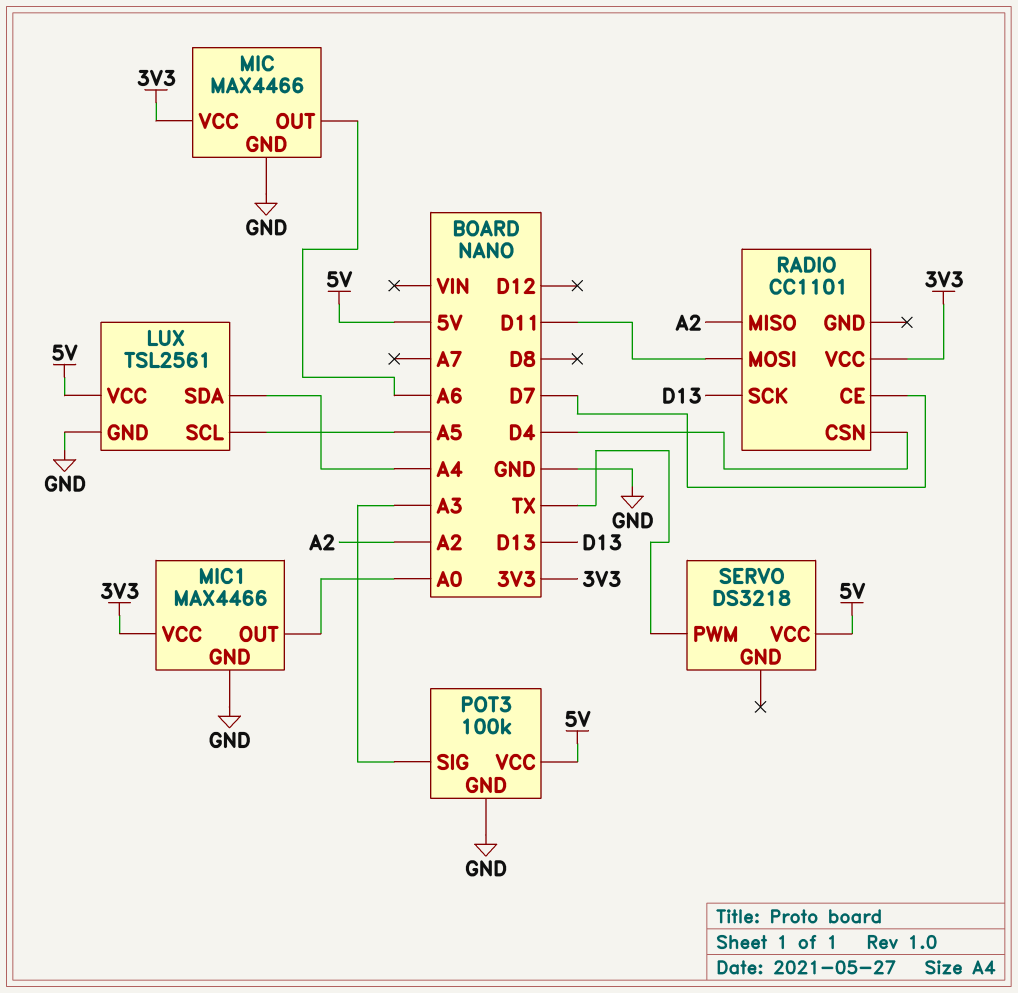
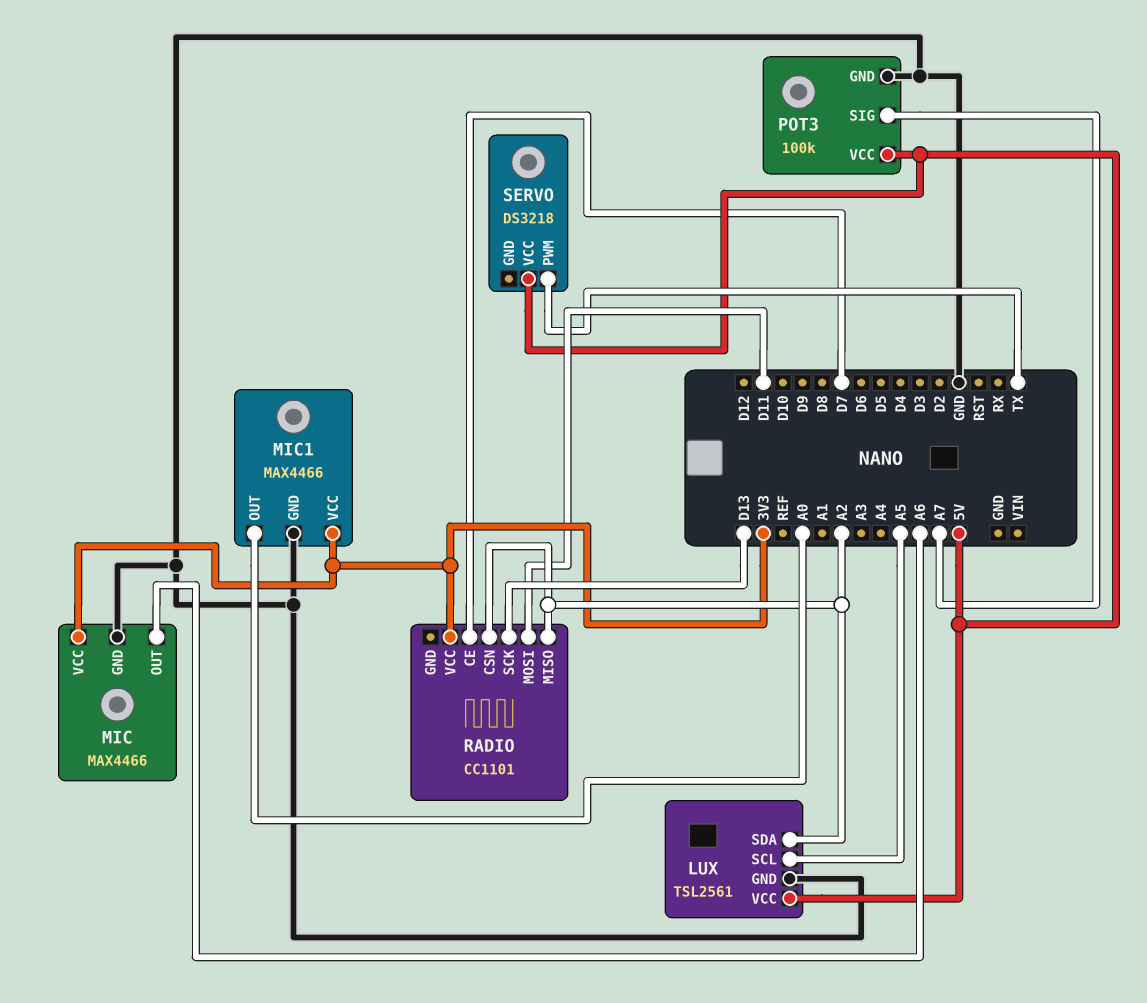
LUX pin SDA: A4 -> A2
POT3 pin SIG: A3 -> A7
RADIO pin CSN: D4 -> A2

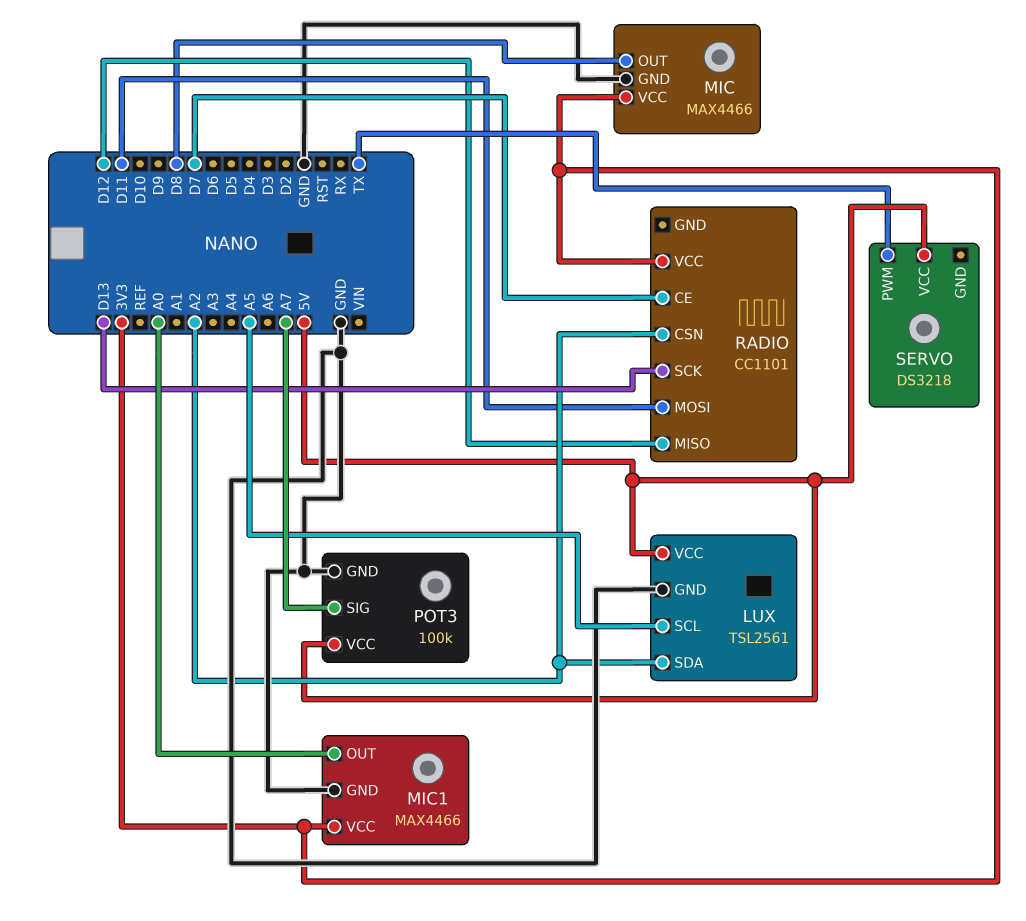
MIC pin OUT: A6 -> D8
RADIO pin MISO: A2 -> D12

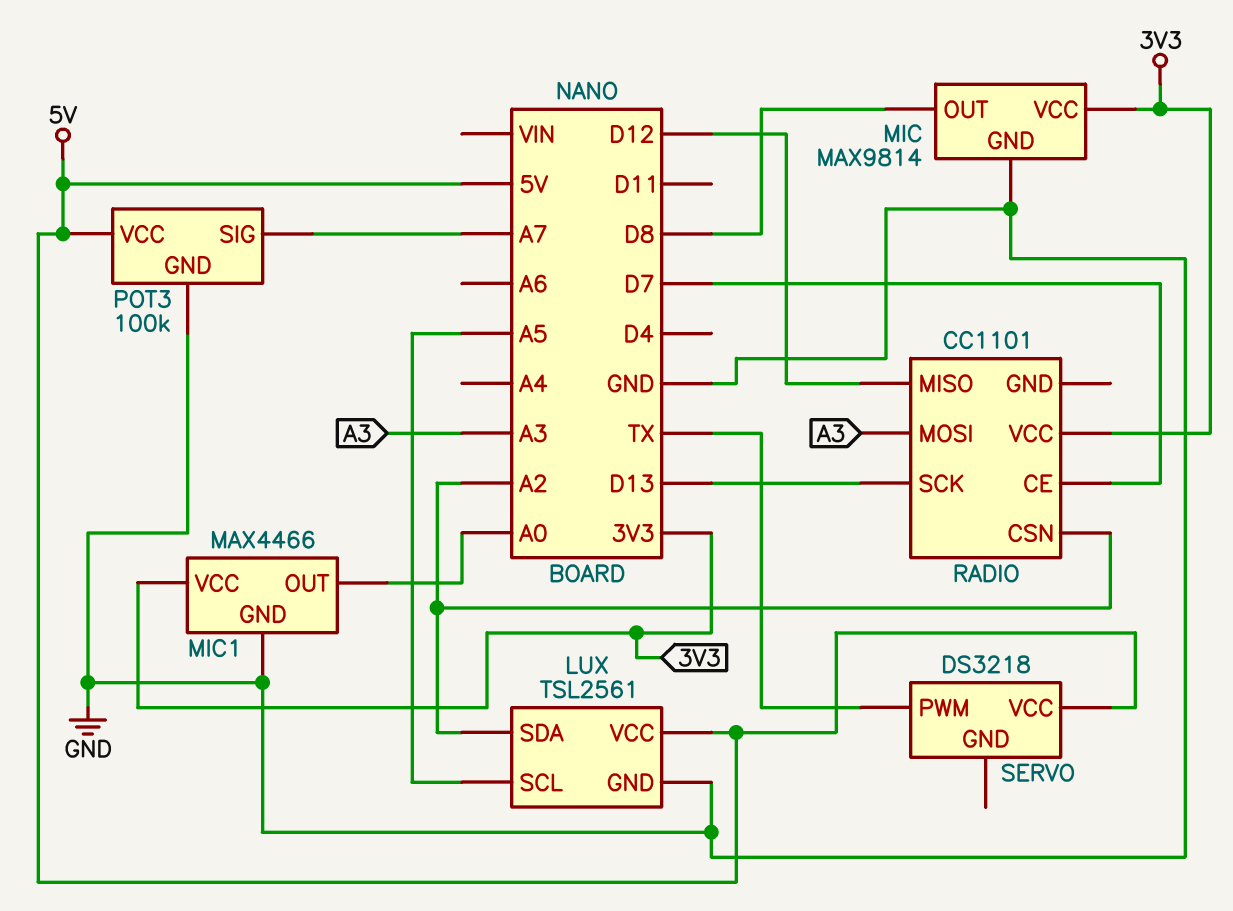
MIC: MAX4466 -> MAX9814
RADIO pin MOSI: D11 -> A3

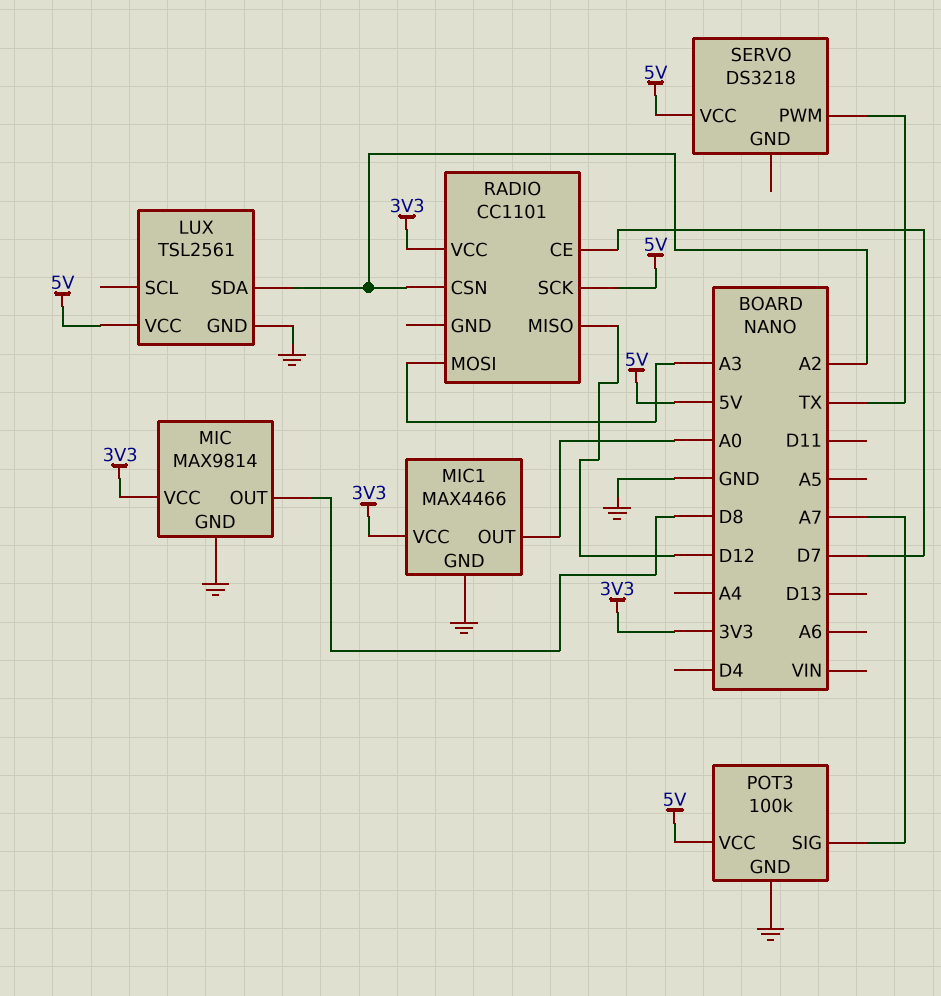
LUX pin SCL: A5 -> none
RADIO pin SCK: D13 -> 5V

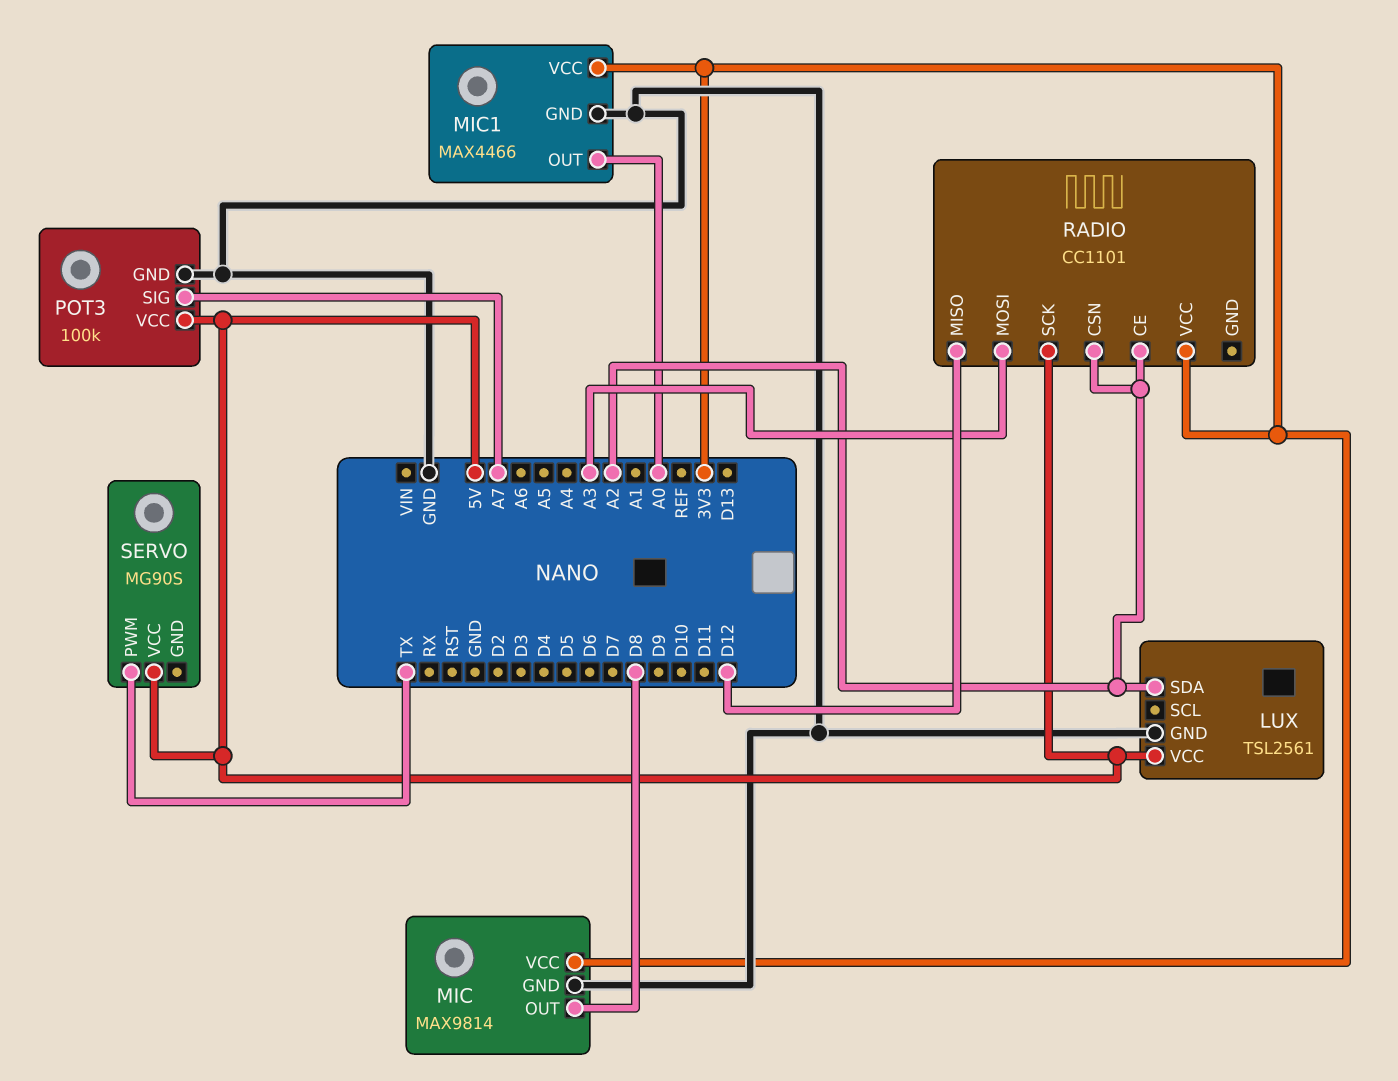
RADIO pin CE: D7 -> A2
SERVO: DS3218 -> MG90S

